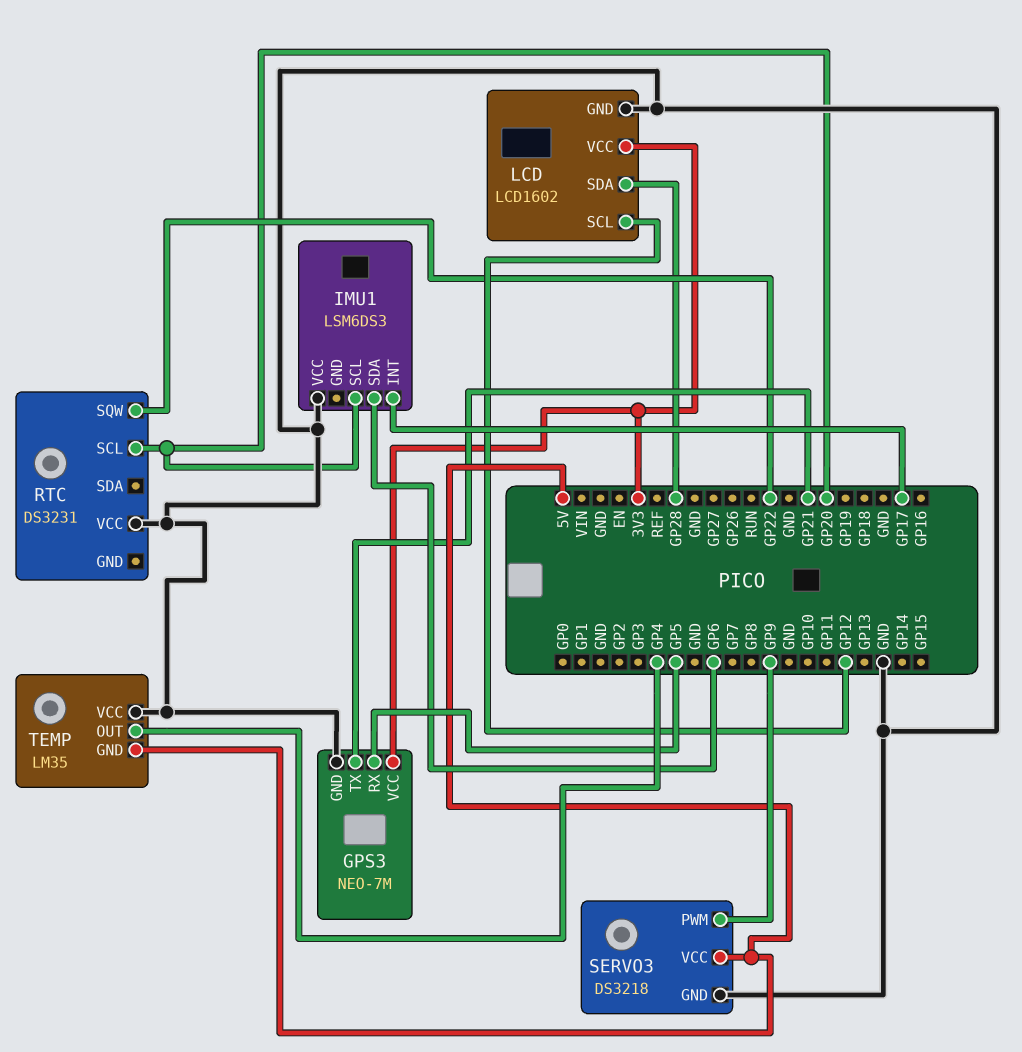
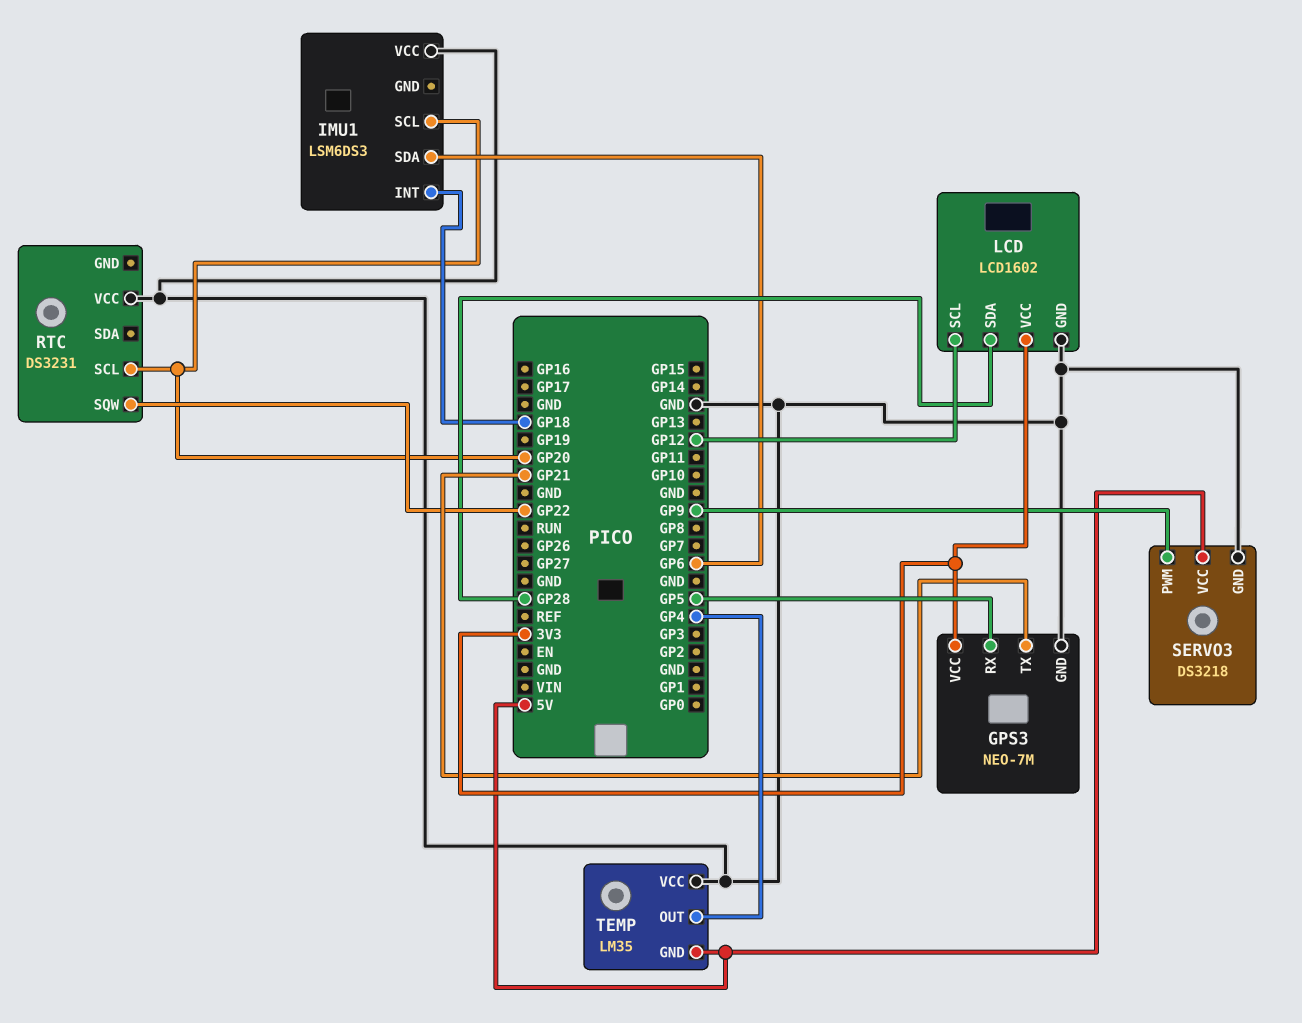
IMU1 pin INT: GP17 -> GP18

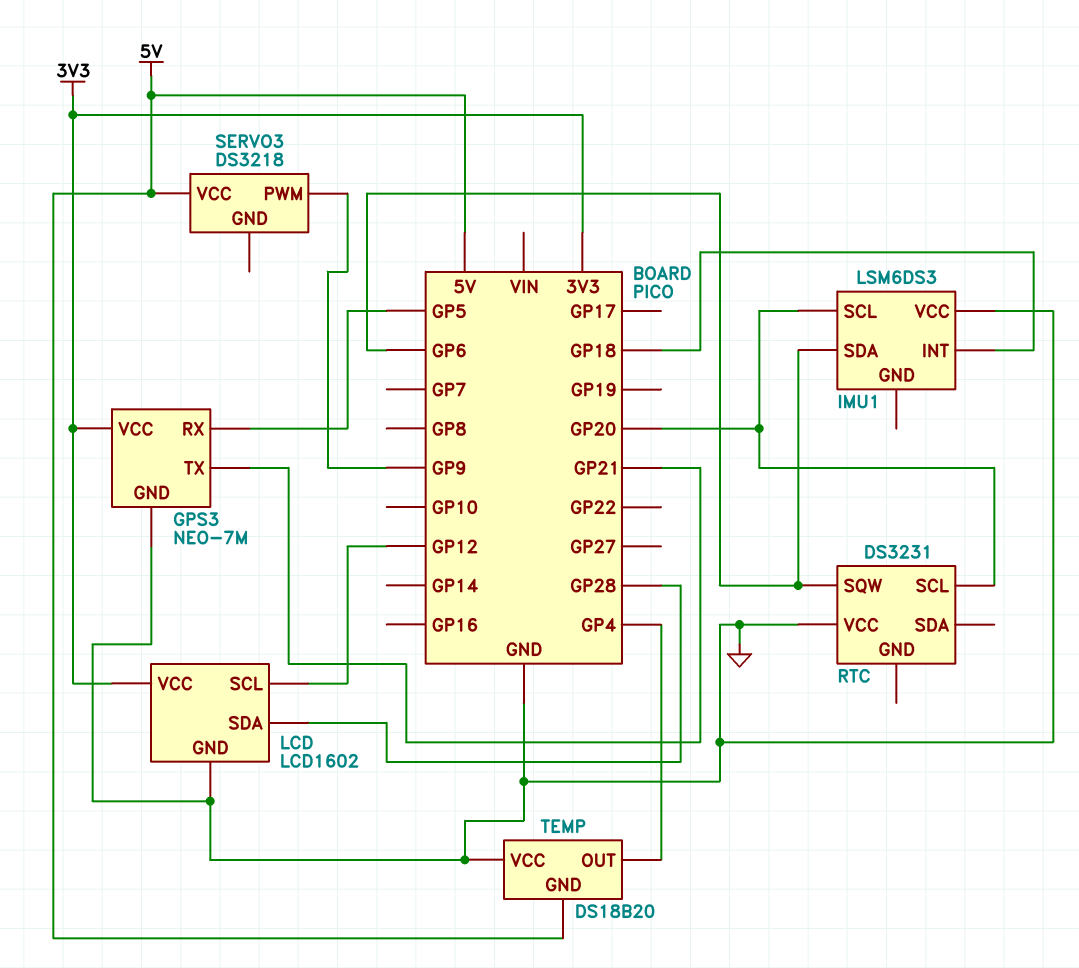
RTC pin SQW: GP22 -> GP6
SERVO3 pin GND: GND -> none
TEMP: LM35 -> DS18B20

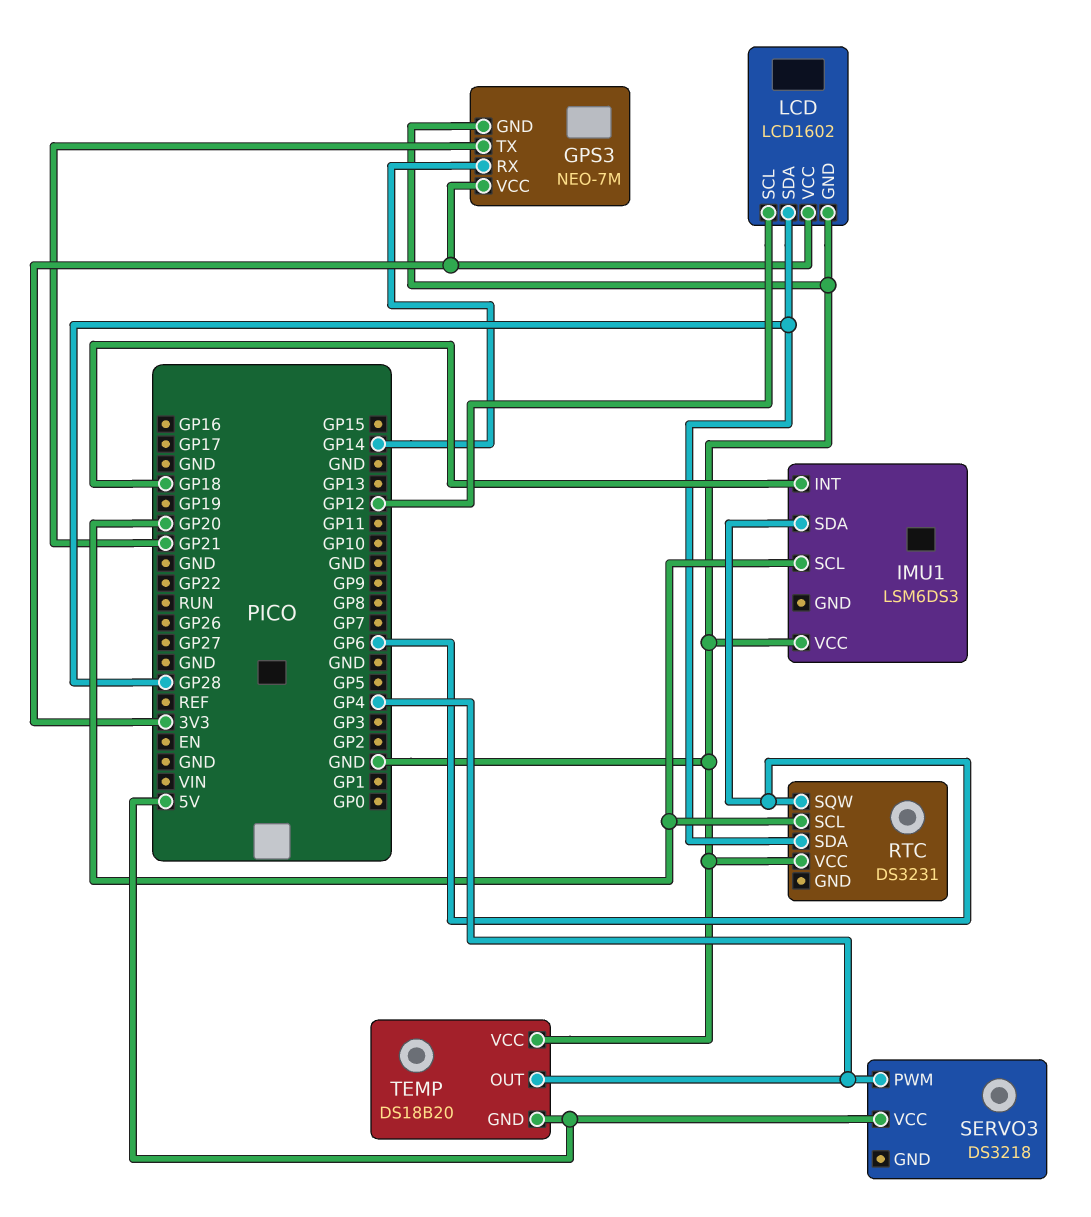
GPS3 pin RX: GP5 -> GP14
RTC pin SDA: none -> GP28
SERVO3 pin PWM: GP9 -> GP4

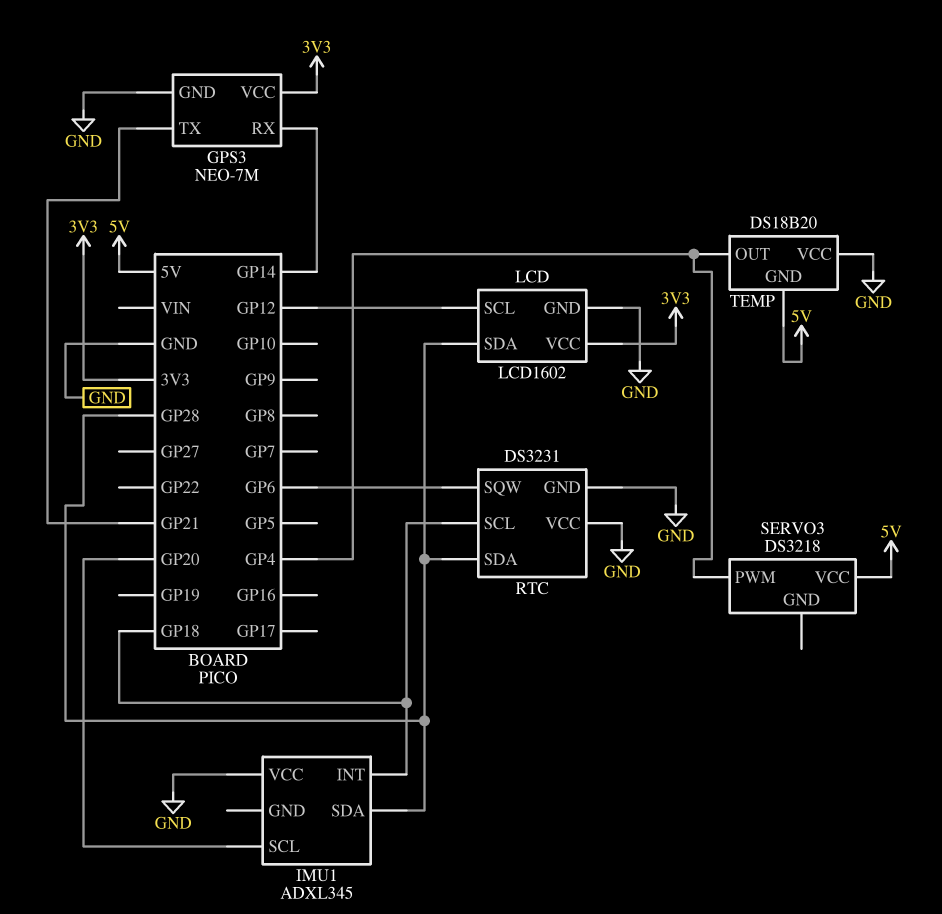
IMU1: LSM6DS3 -> ADXL345
IMU1 pin SDA: GP6 -> GP28
RTC pin GND: none -> GND
RTC pin SCL: GP20 -> GP18

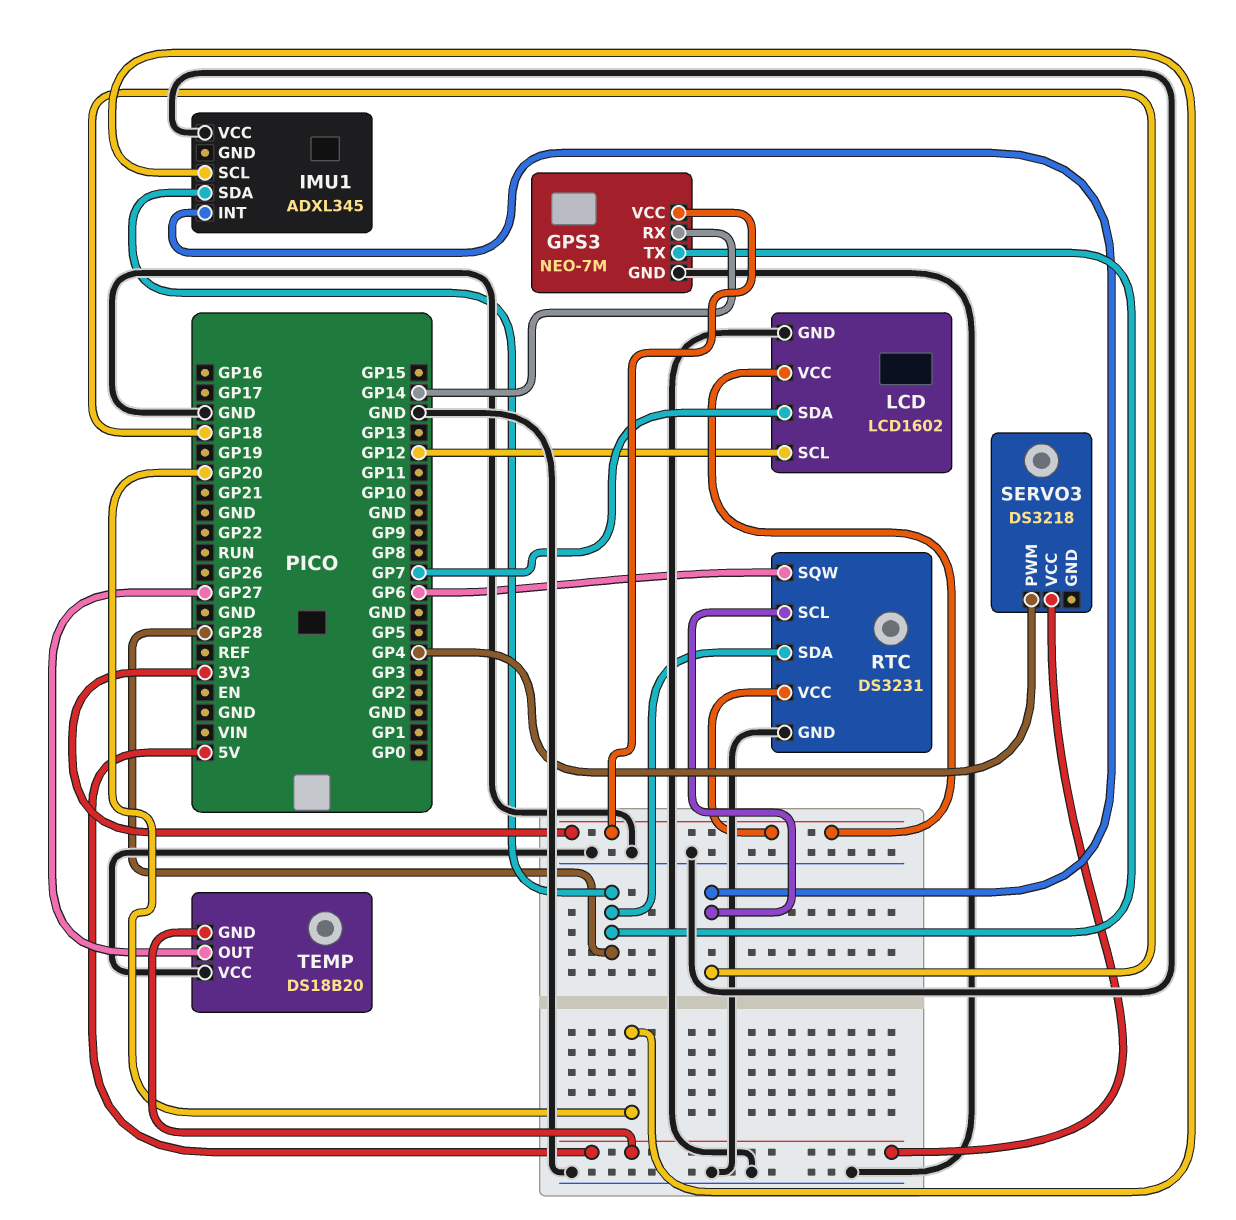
GPS3 pin TX: GP21 -> GP28
LCD pin SDA: GP28 -> GP7
RTC pin VCC: GND -> 3V3
TEMP pin OUT: GP4 -> GP27

